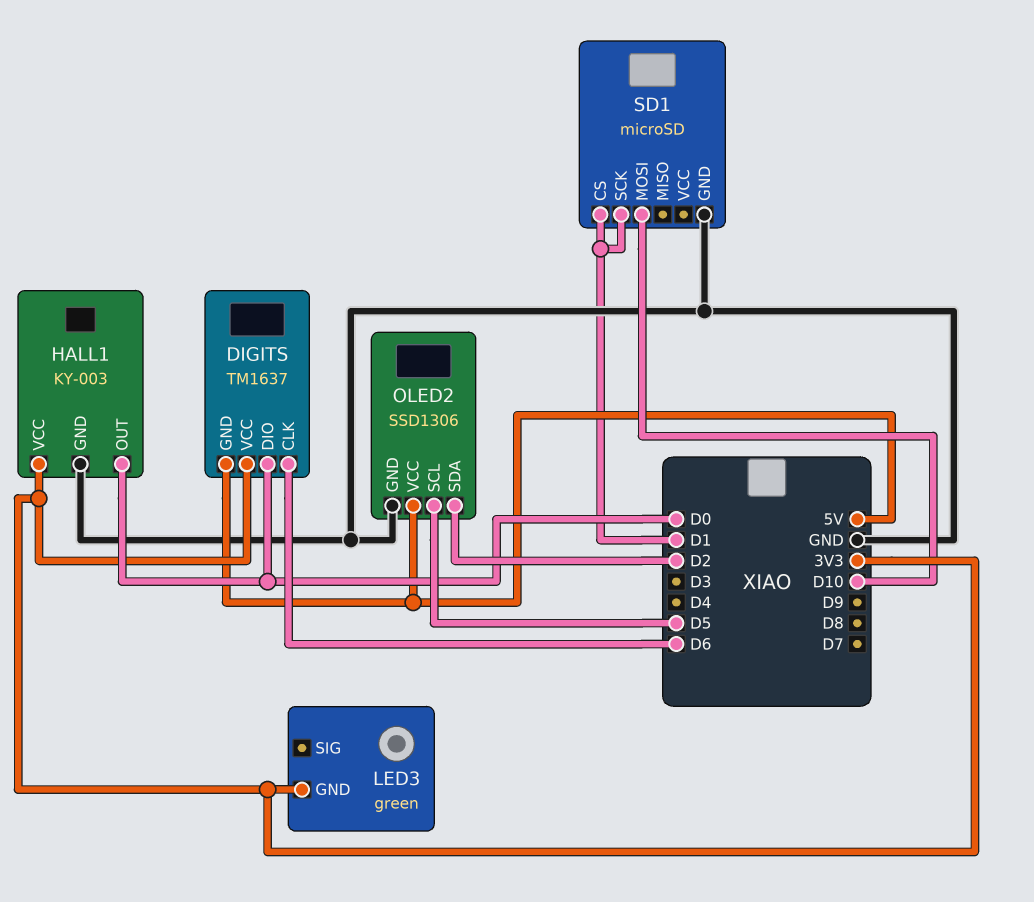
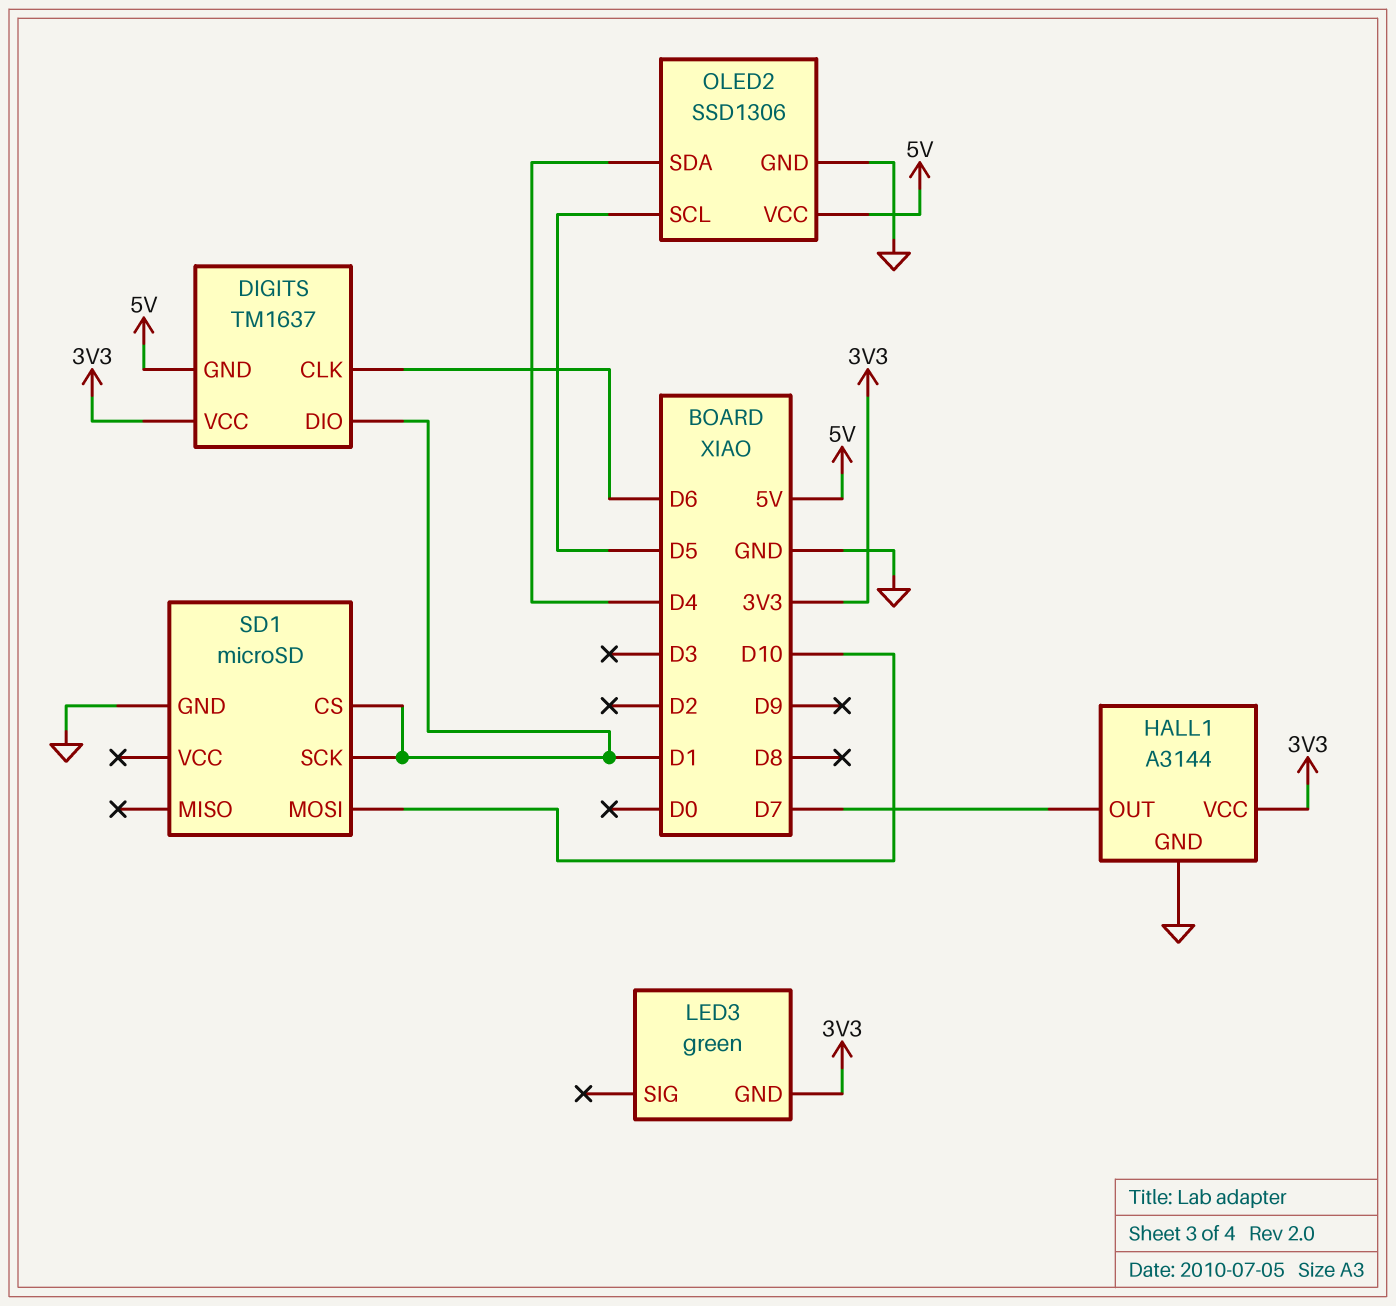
DIGITS pin DIO: D0 -> D1
HALL1: KY-003 -> A3144
HALL1 pin OUT: D0 -> D7
OLED2 pin SDA: D2 -> D4

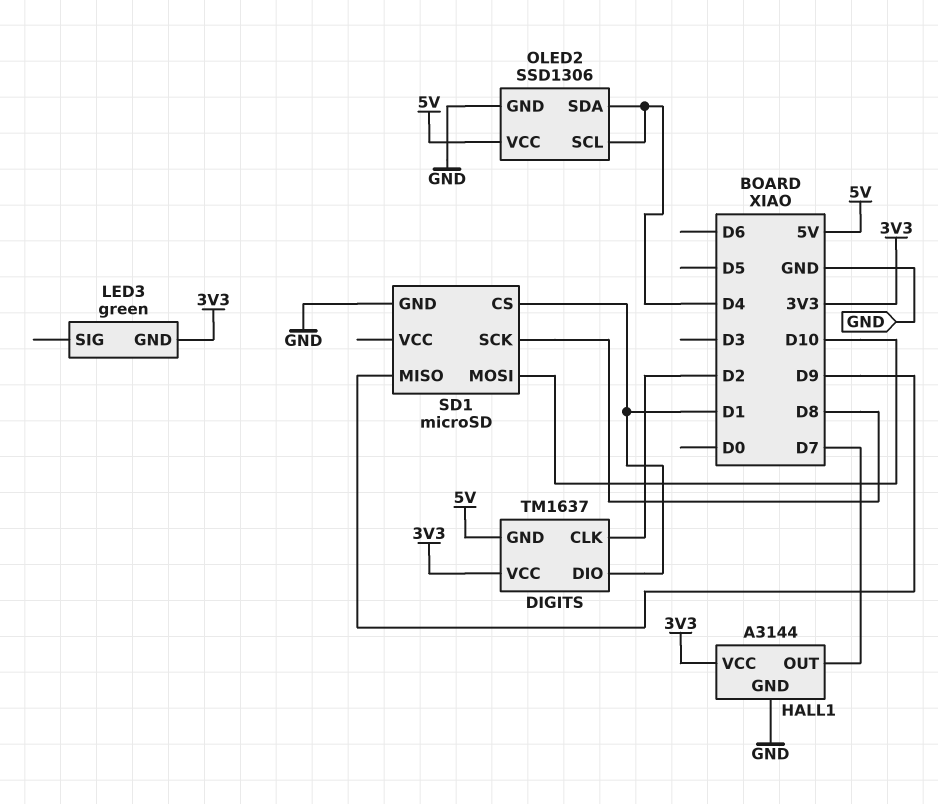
DIGITS pin CLK: D6 -> D2
OLED2 pin SCL: D5 -> D4
SD1 pin MISO: none -> D9
SD1 pin SCK: D1 -> D8

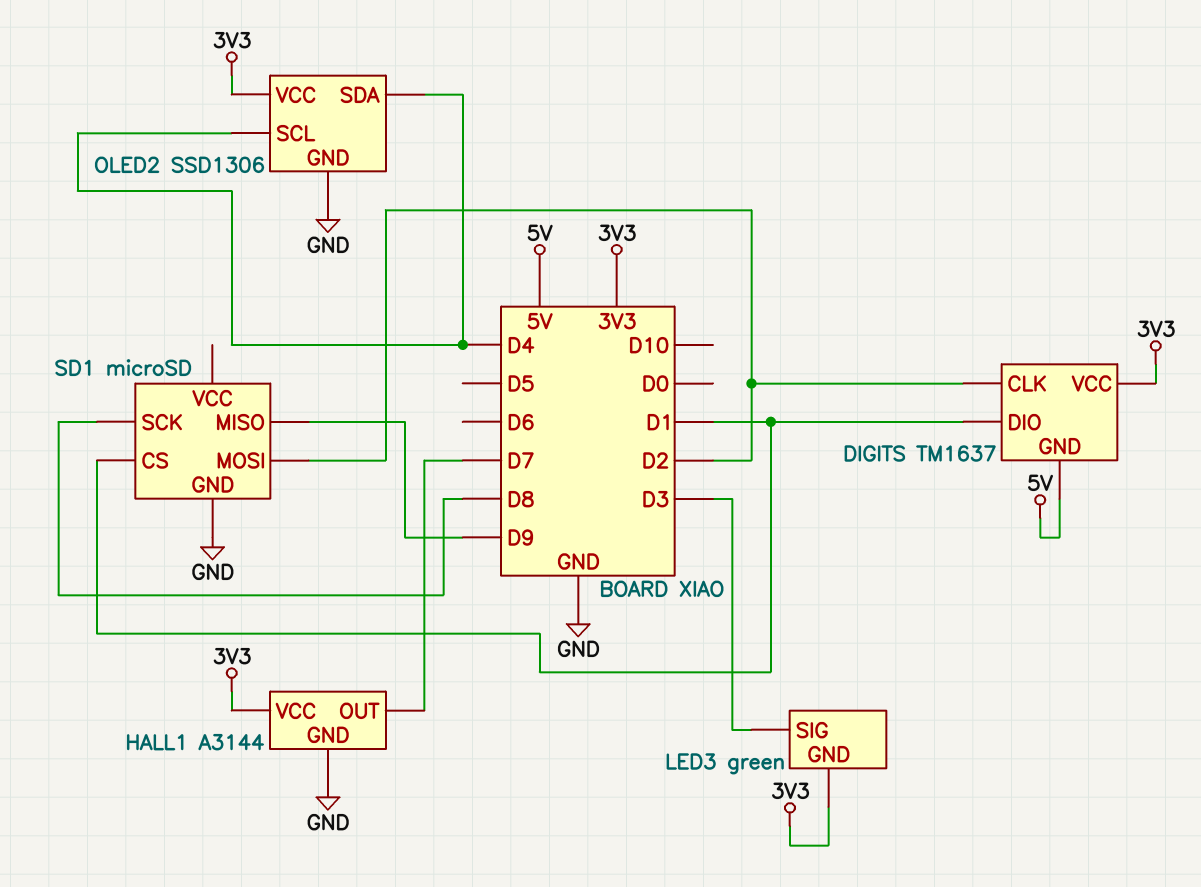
LED3 pin SIG: none -> D3
OLED2 pin VCC: 5V -> 3V3
SD1 pin MOSI: D10 -> D2

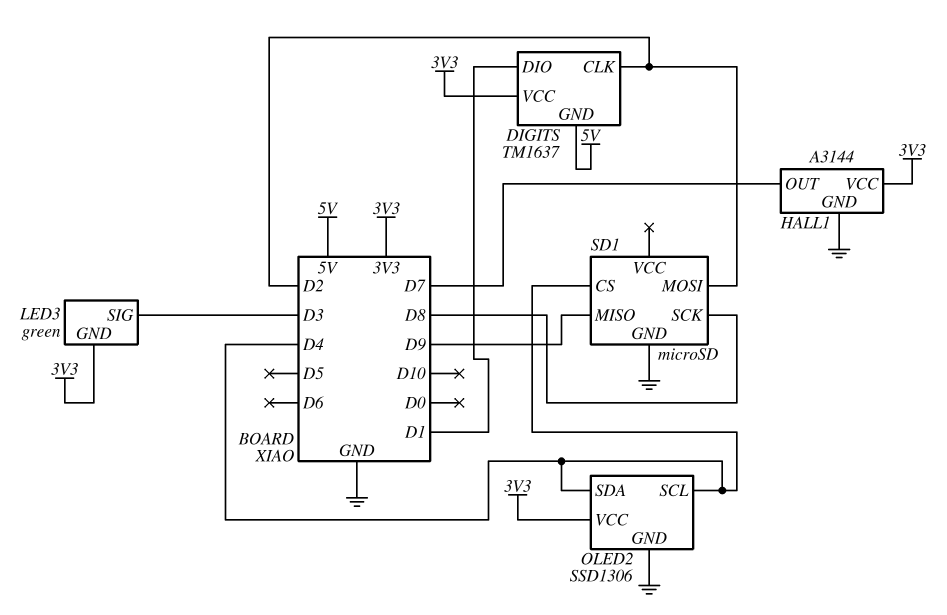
SD1 pin CS: D1 -> D4

